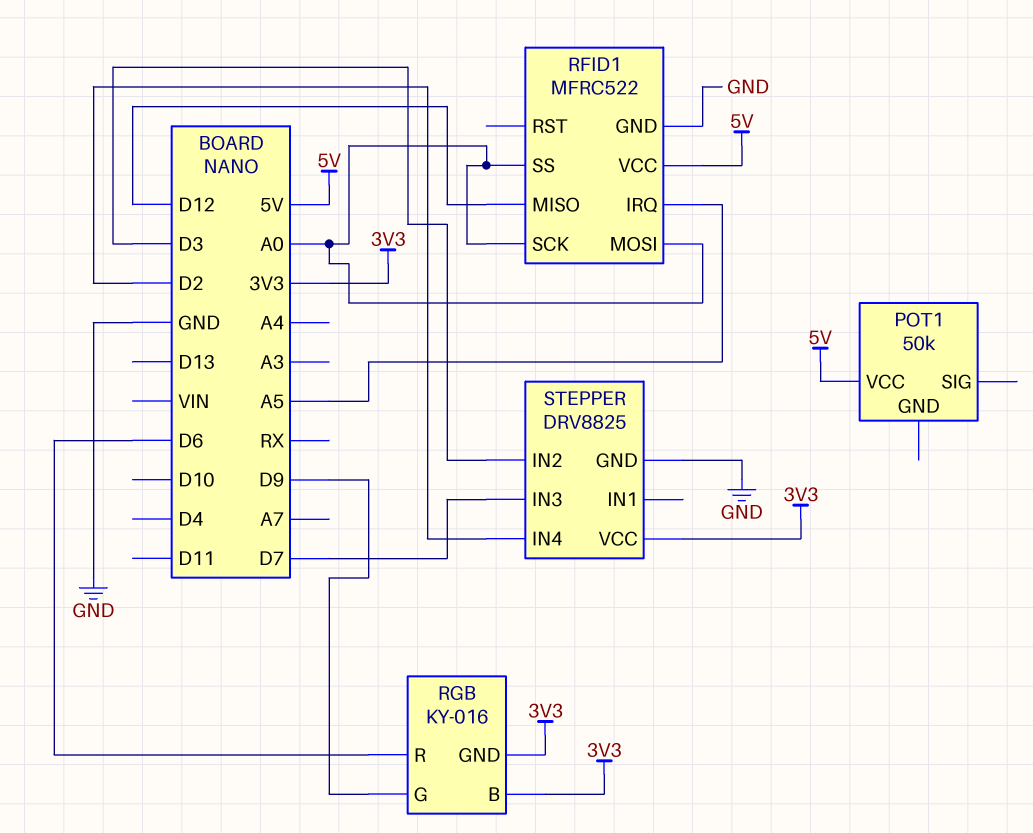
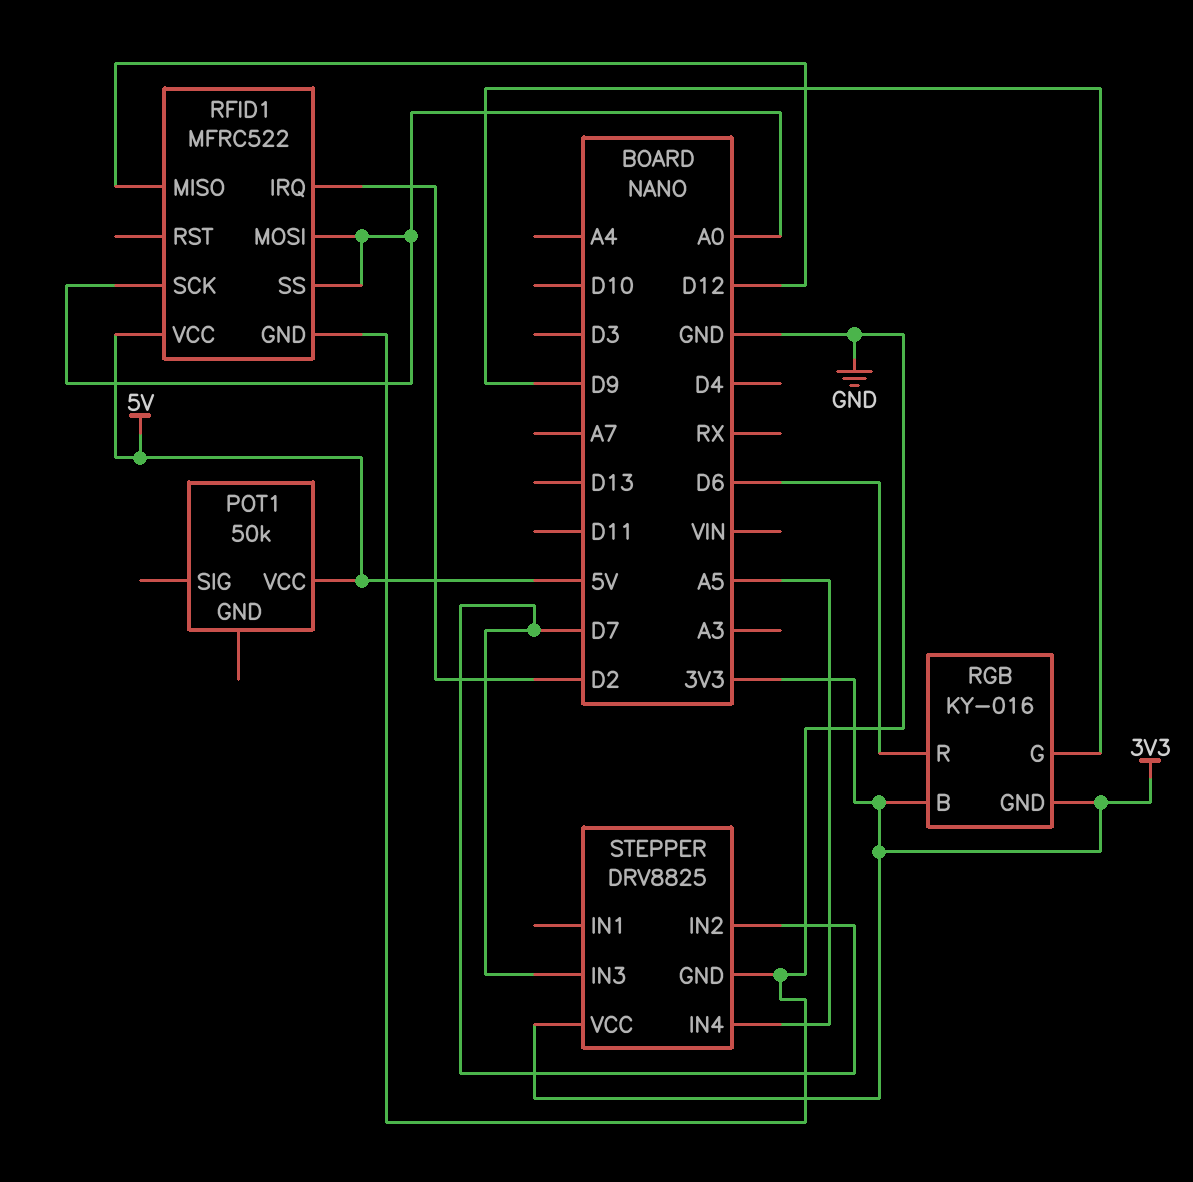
RFID1 pin IRQ: A5 -> D2
STEPPER pin IN2: D3 -> D7
STEPPER pin IN4: D2 -> A5

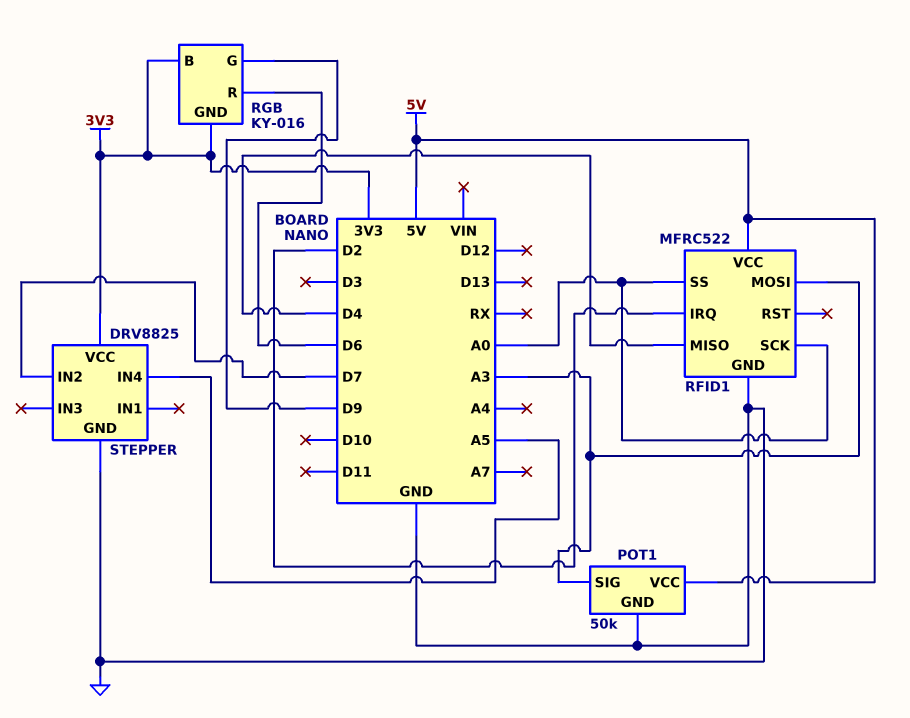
POT1 pin GND: none -> GND
POT1 pin SIG: none -> A3
RFID1 pin MISO: D12 -> D4
RFID1 pin MOSI: A0 -> A3
STEPPER pin IN3: D7 -> none

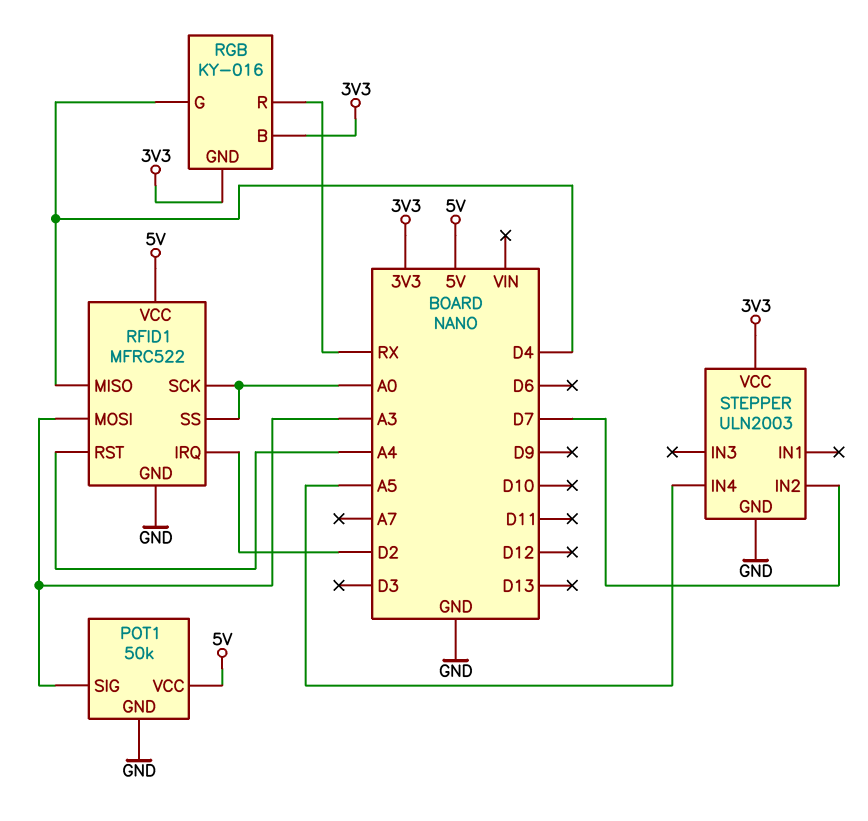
RFID1 pin RST: none -> A4
RGB pin G: D9 -> D4
RGB pin R: D6 -> RX
STEPPER: DRV8825 -> ULN2003

